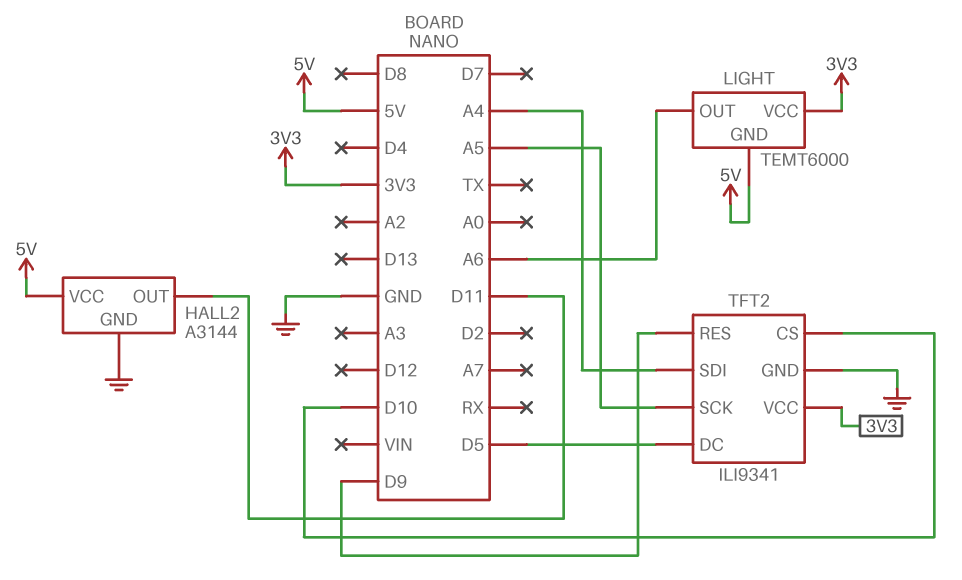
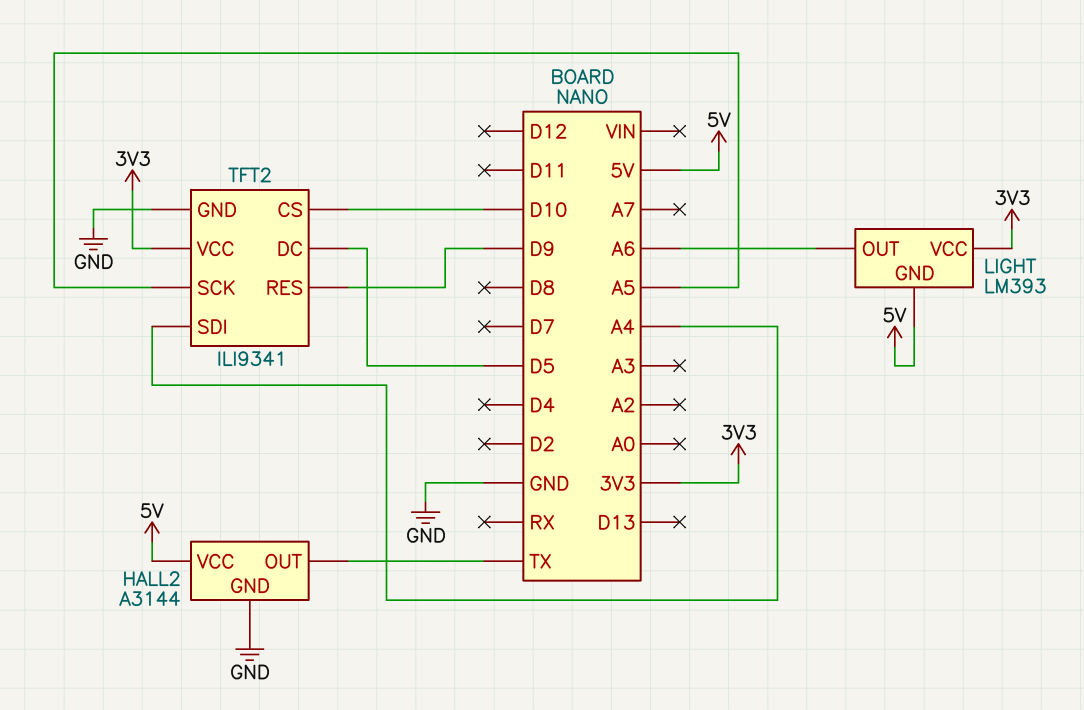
HALL2 pin OUT: D11 -> TX
LIGHT: TEMT6000 -> LM393

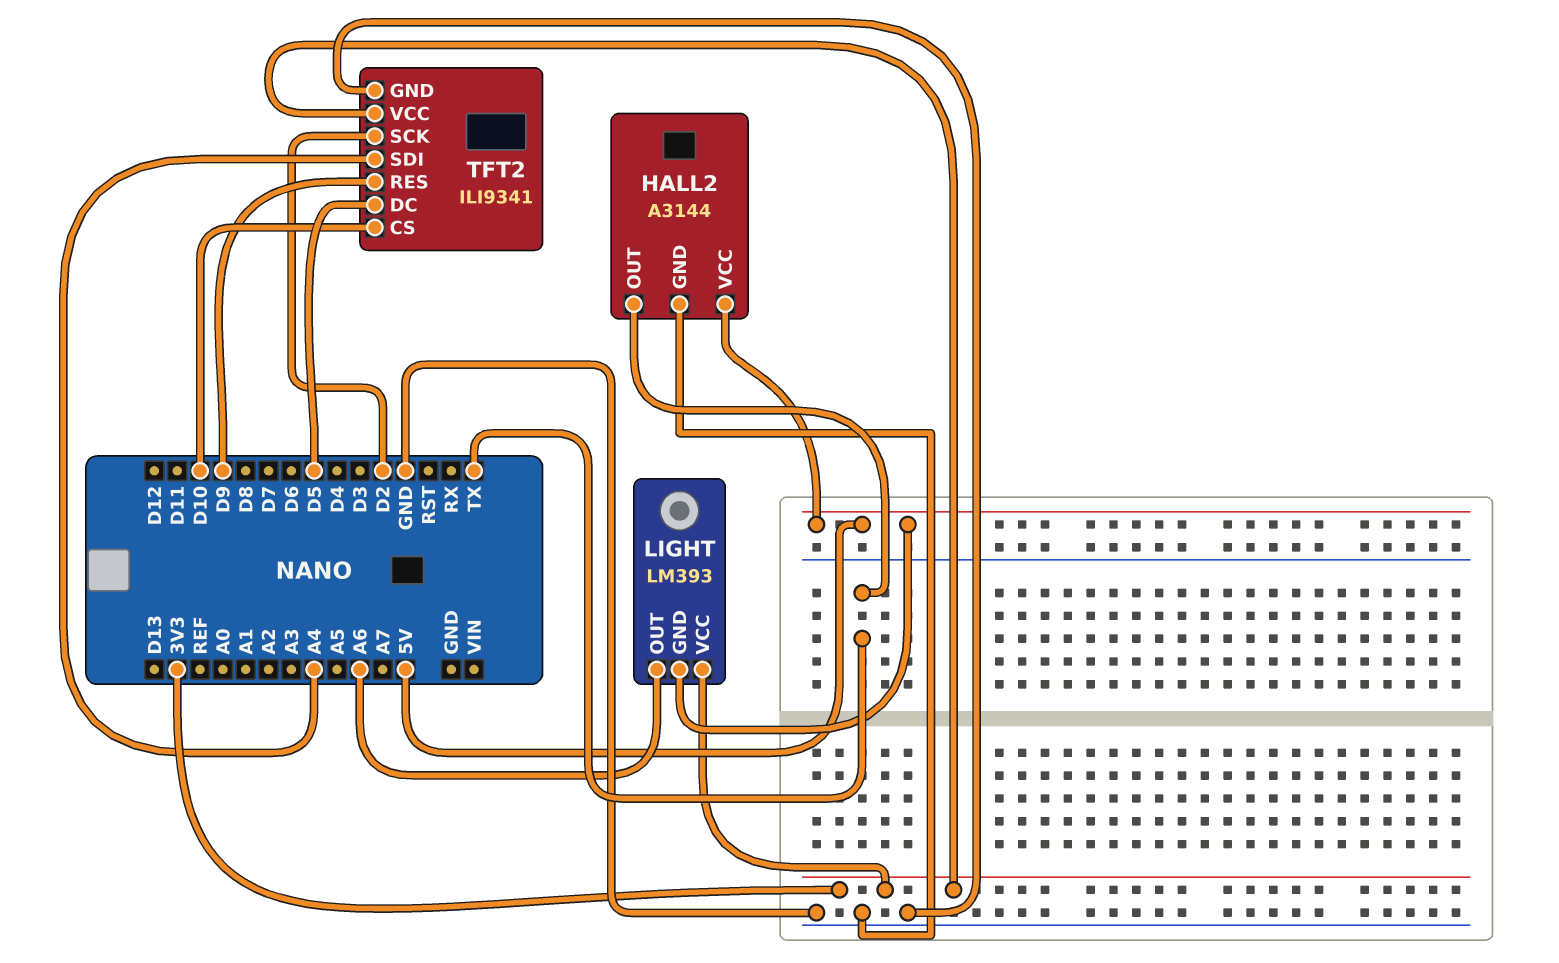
TFT2 pin SCK: A5 -> D2

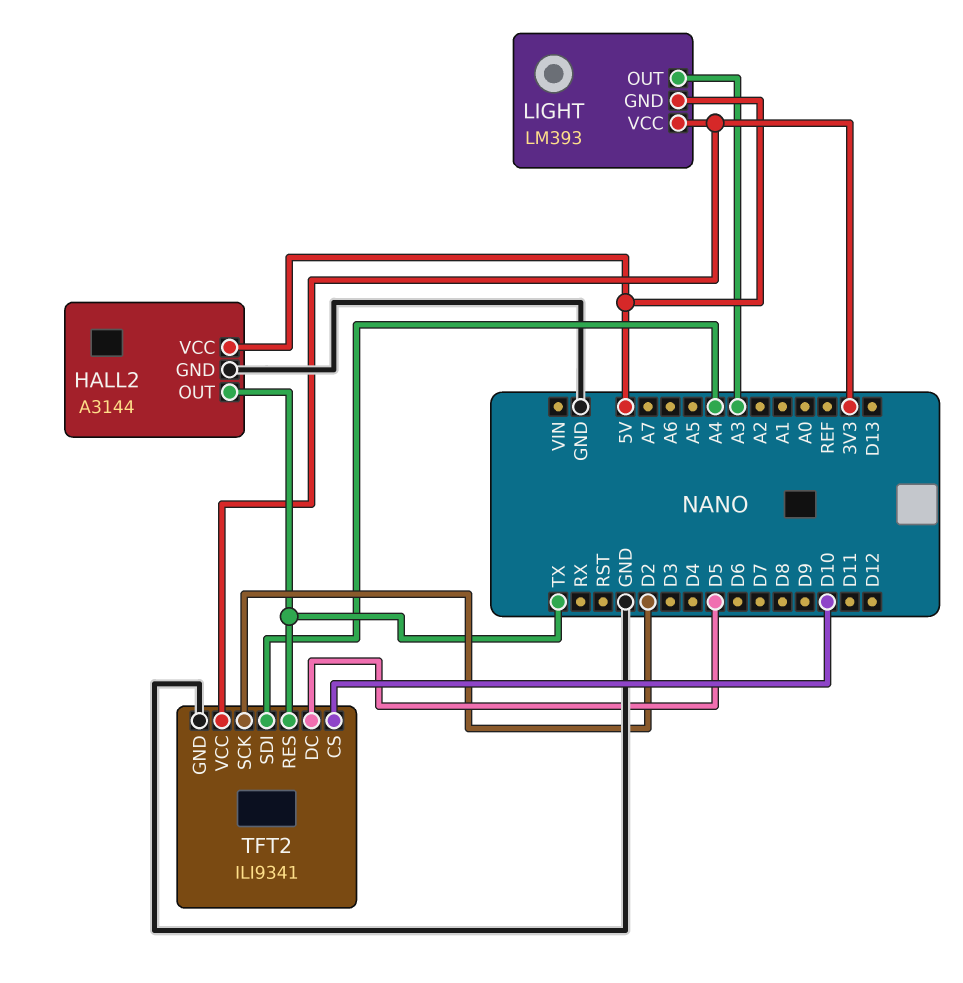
LIGHT pin OUT: A6 -> A3
TFT2 pin RES: D9 -> TX

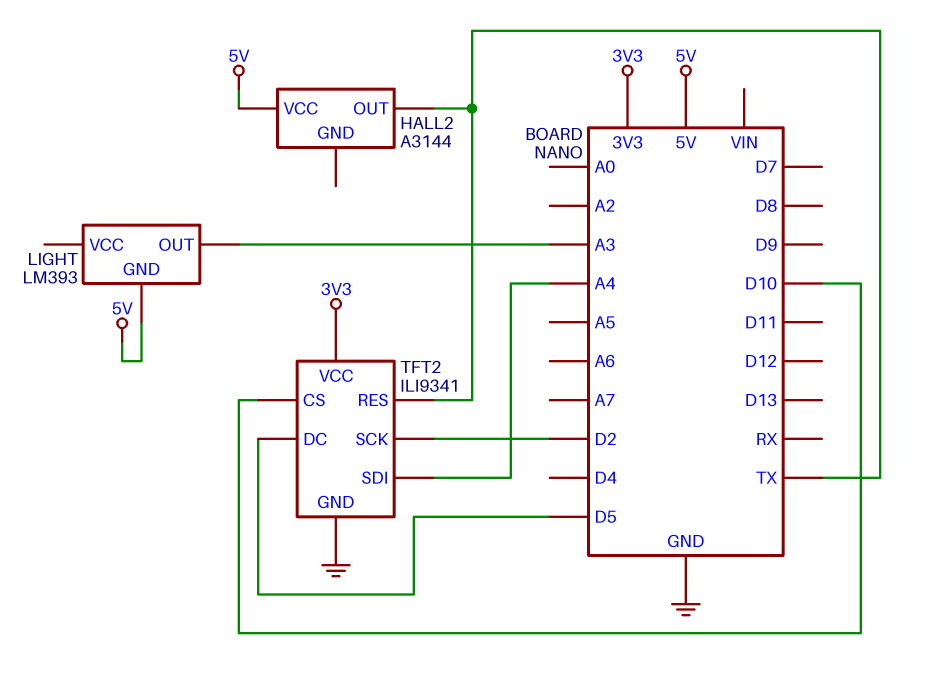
HALL2 pin GND: GND -> none
LIGHT pin VCC: 3V3 -> none

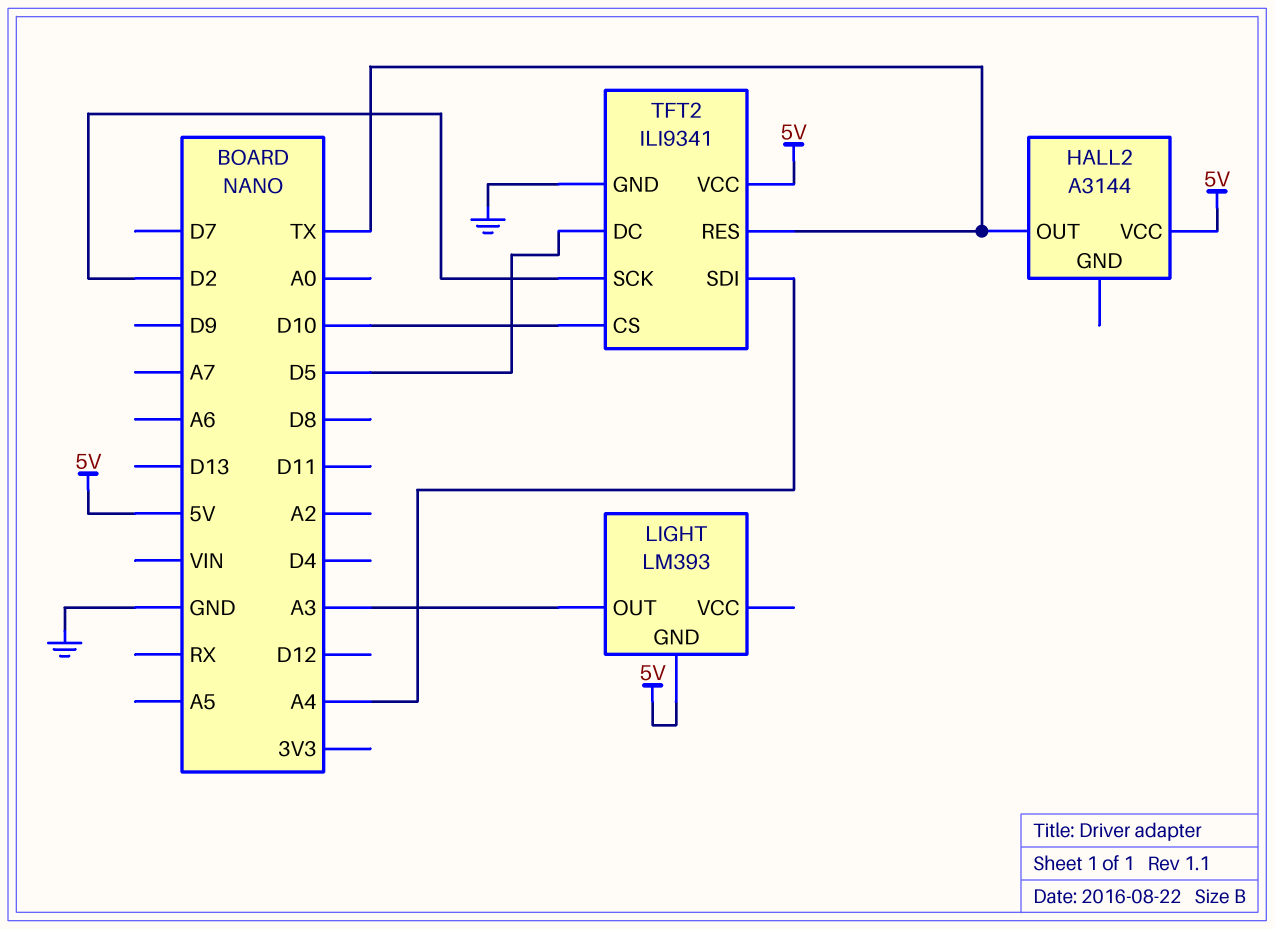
TFT2 pin VCC: 3V3 -> 5V

